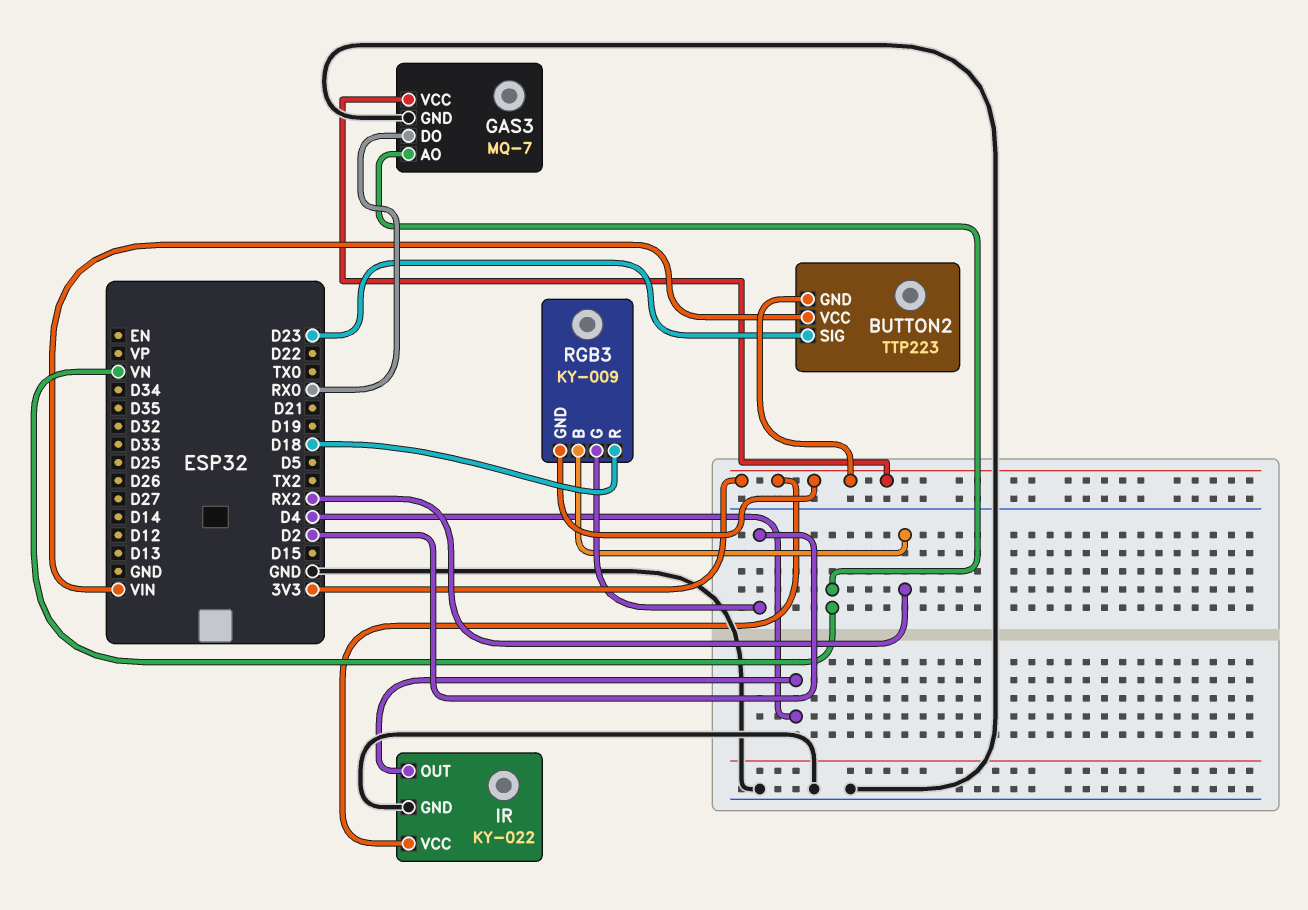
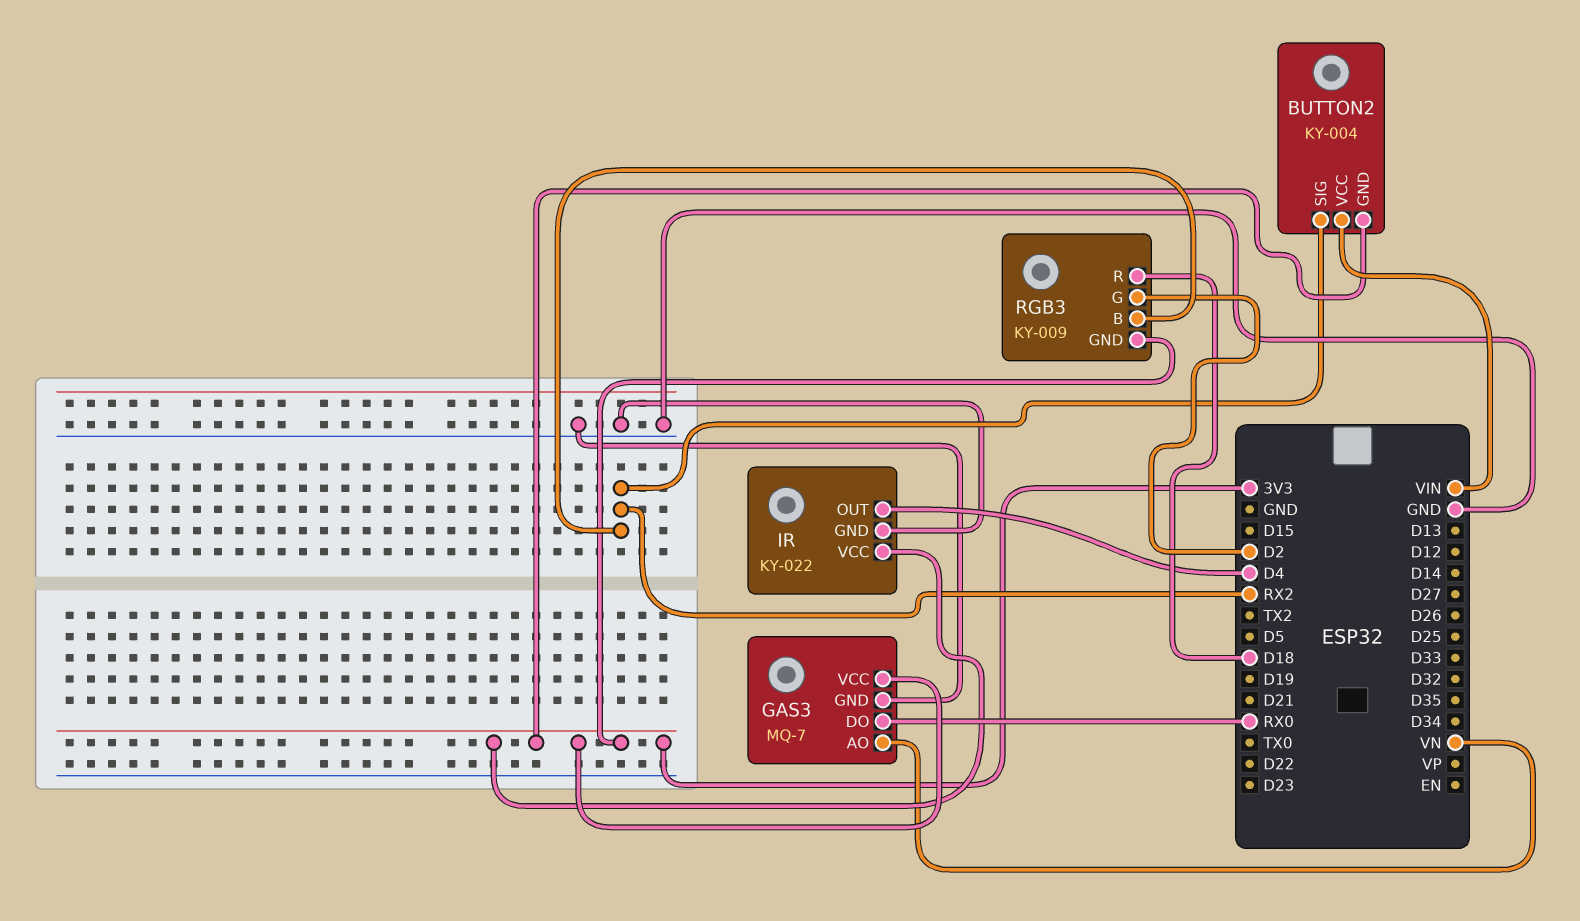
BUTTON2: TTP223 -> KY-004
BUTTON2 pin SIG: D23 -> RX2

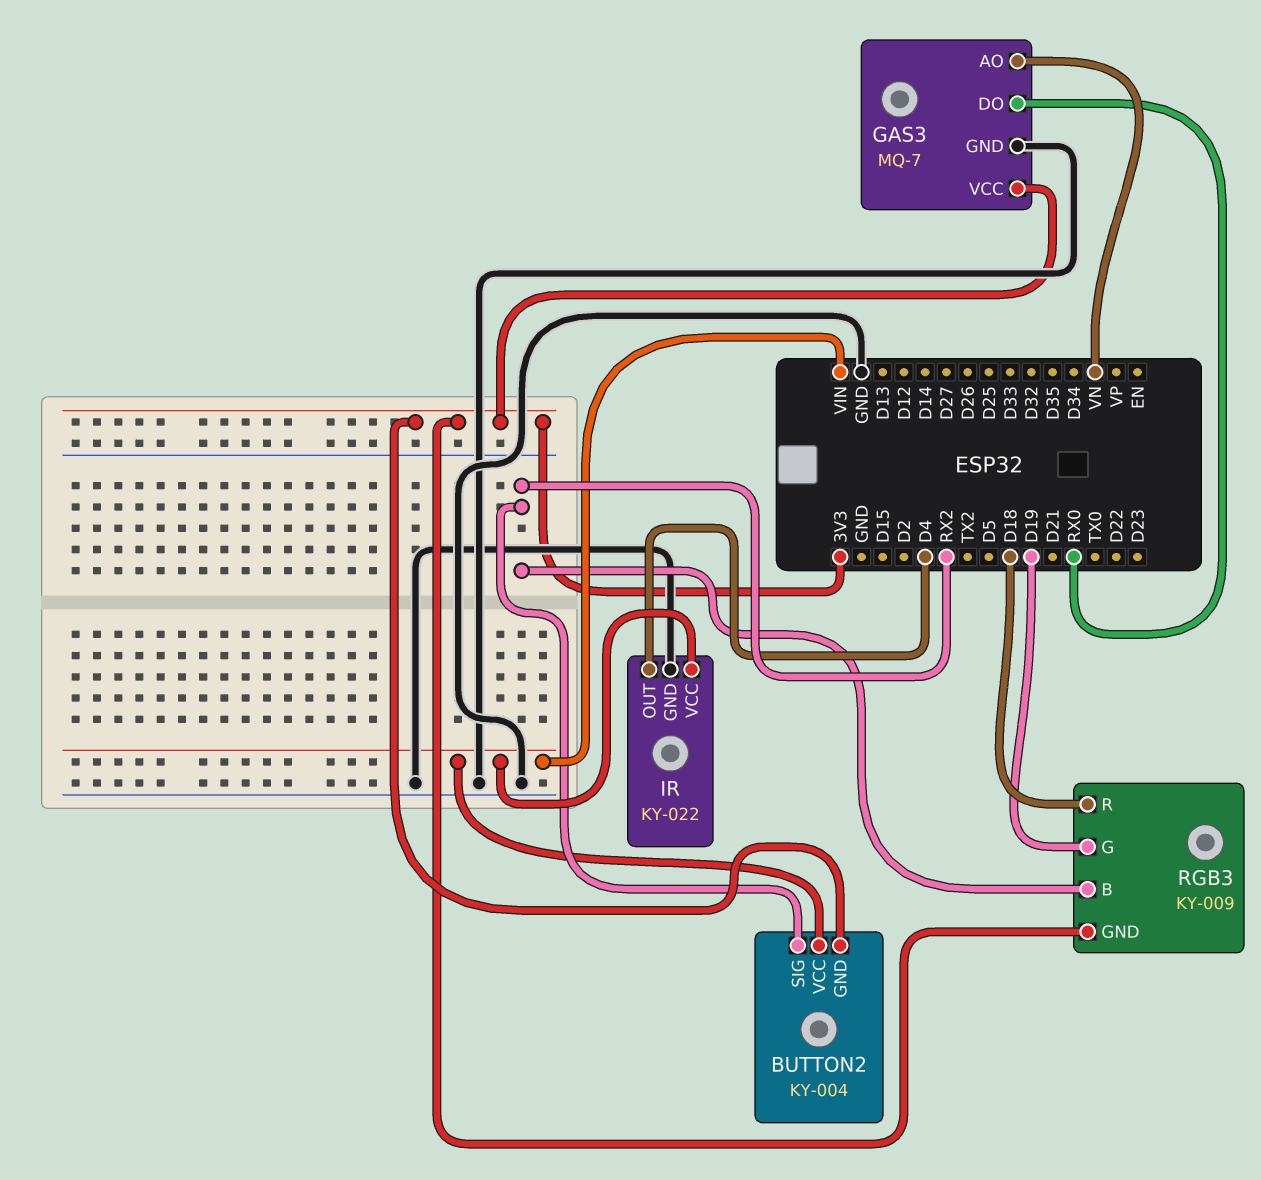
IR pin VCC: 3V3 -> VIN
RGB3 pin G: D2 -> D19

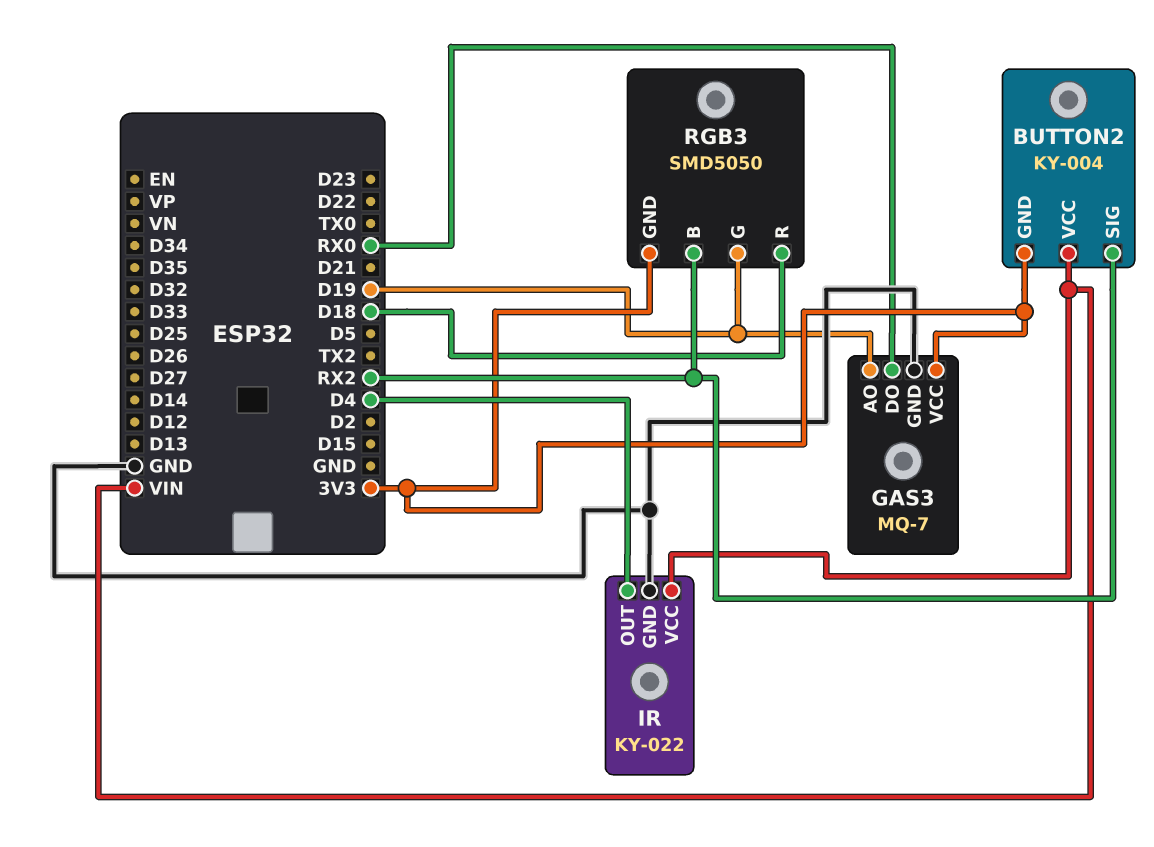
GAS3 pin AO: VN -> D19
RGB3: KY-009 -> SMD5050

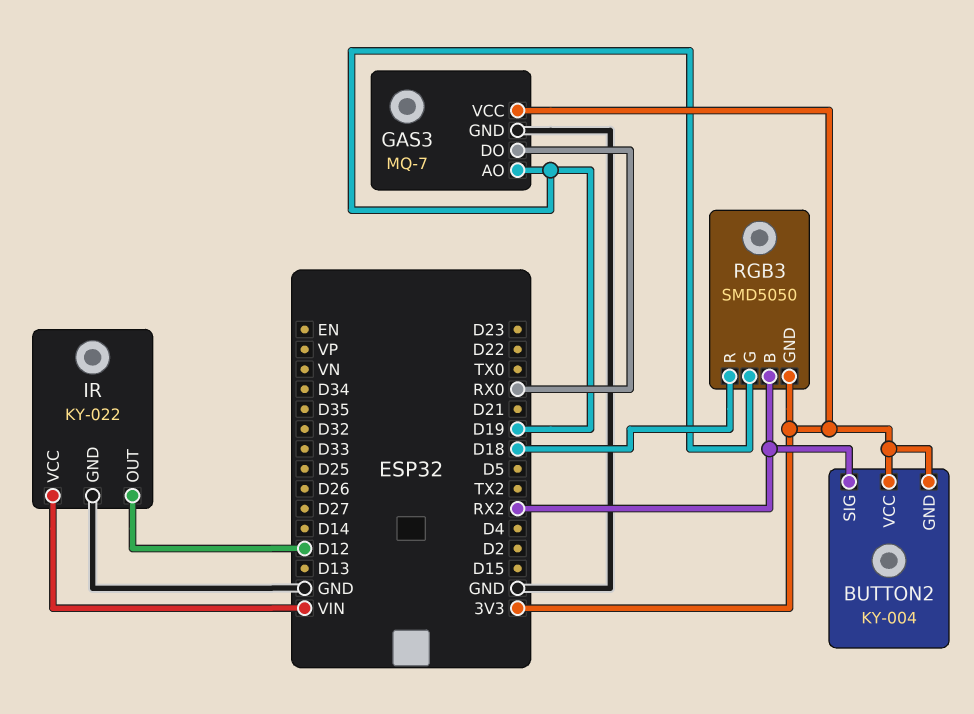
BUTTON2 pin VCC: VIN -> 3V3
IR pin OUT: D4 -> D12

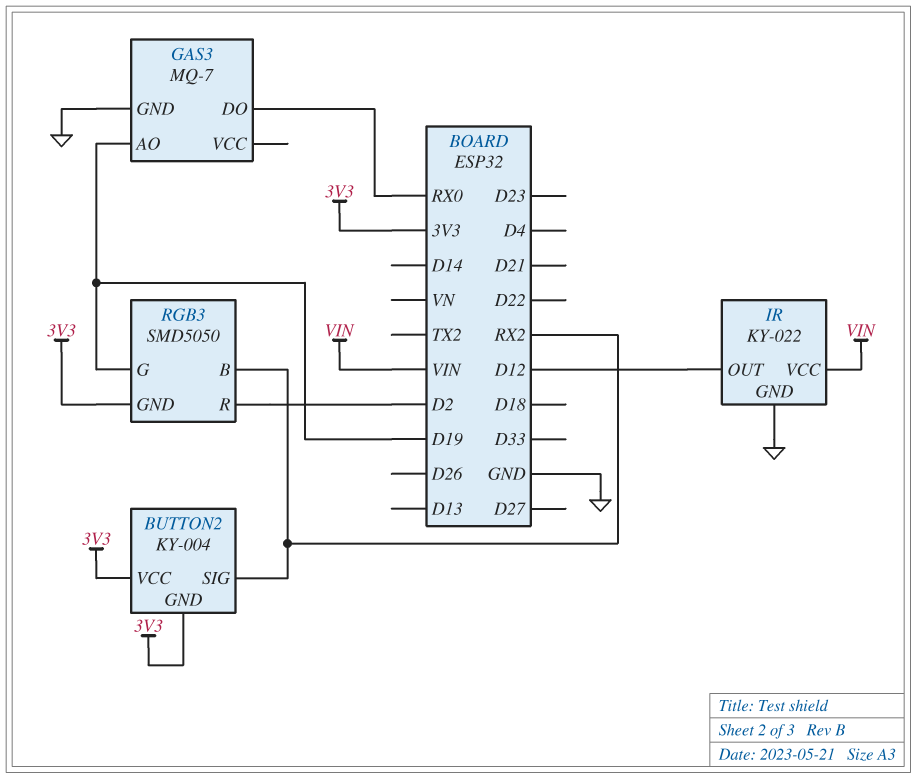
GAS3 pin VCC: 3V3 -> none
RGB3 pin R: D18 -> D2

